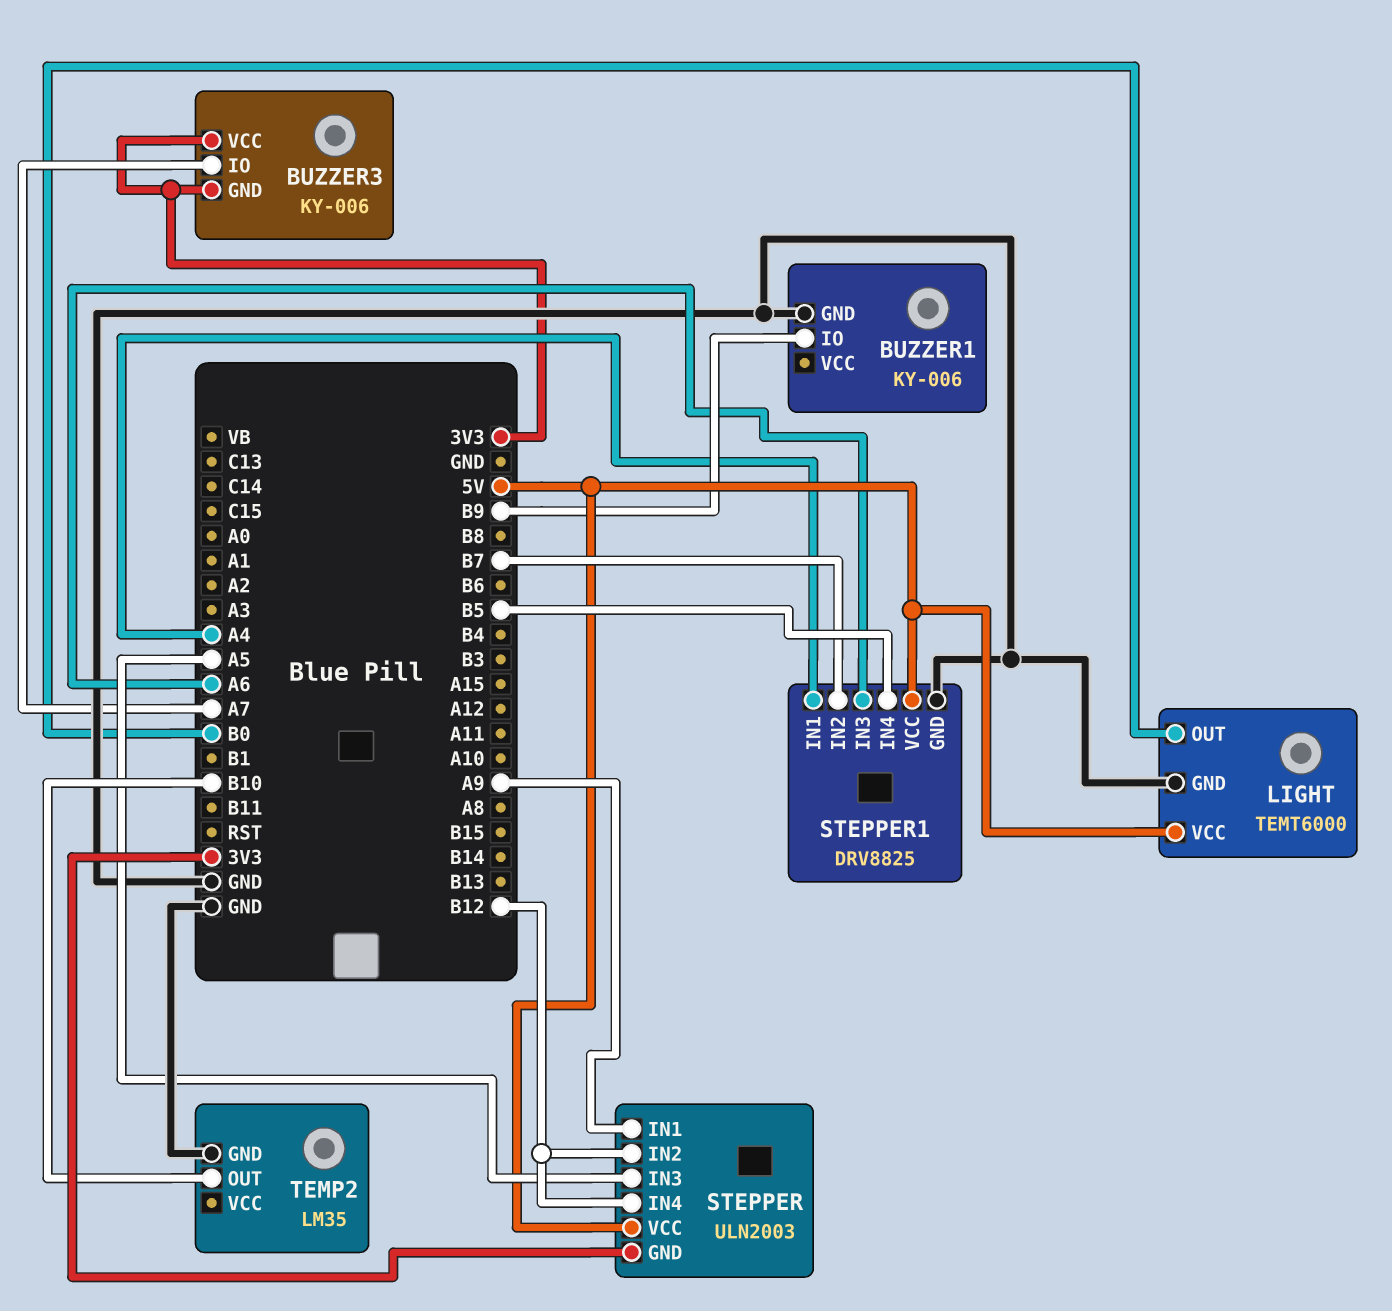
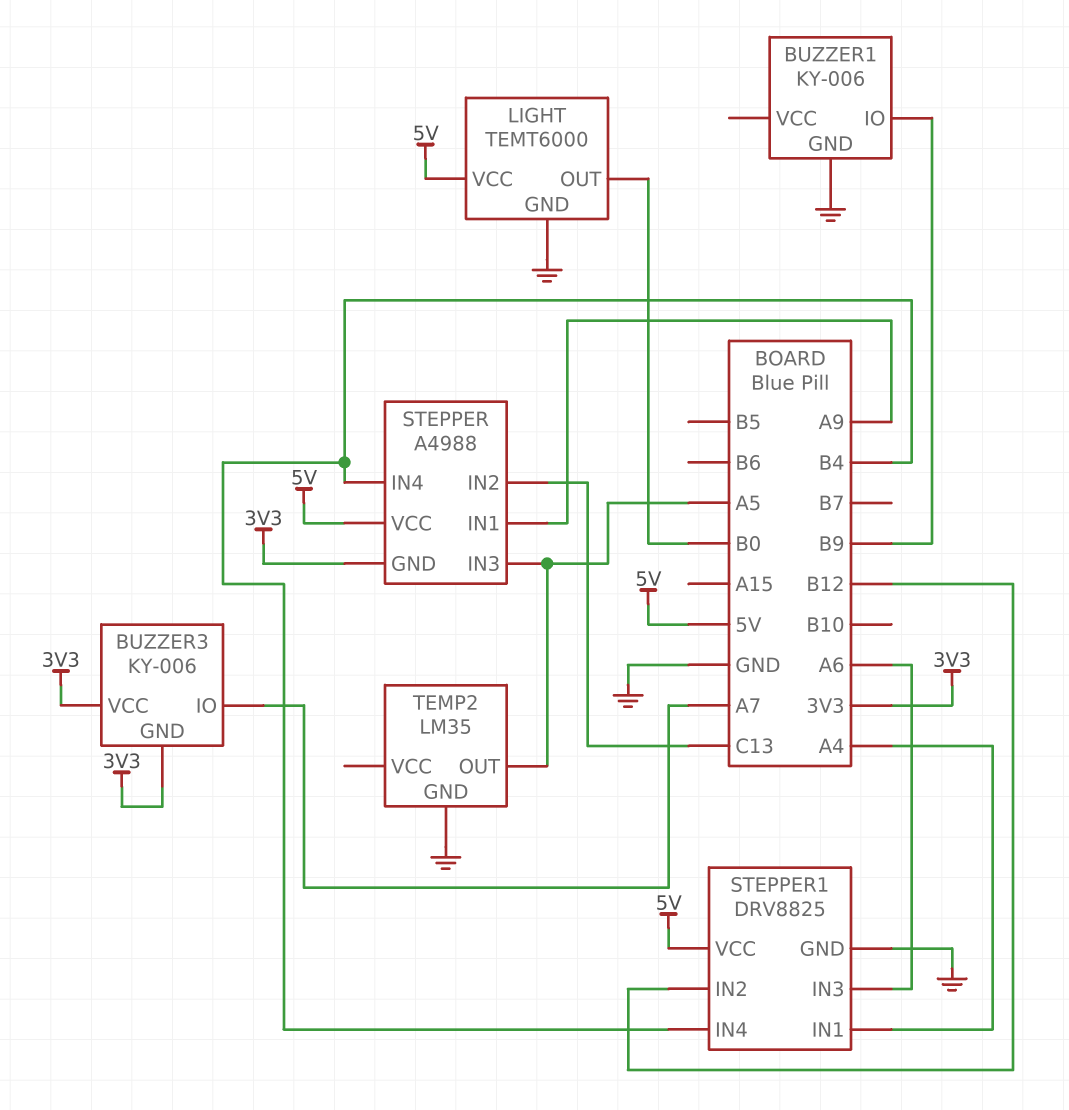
STEPPER: ULN2003 -> A4988
STEPPER pin IN2: B12 -> C13
STEPPER pin IN4: B12 -> B4
STEPPER1 pin IN2: B7 -> B12
STEPPER1 pin IN4: B5 -> B4
TEMP2 pin OUT: B10 -> A5

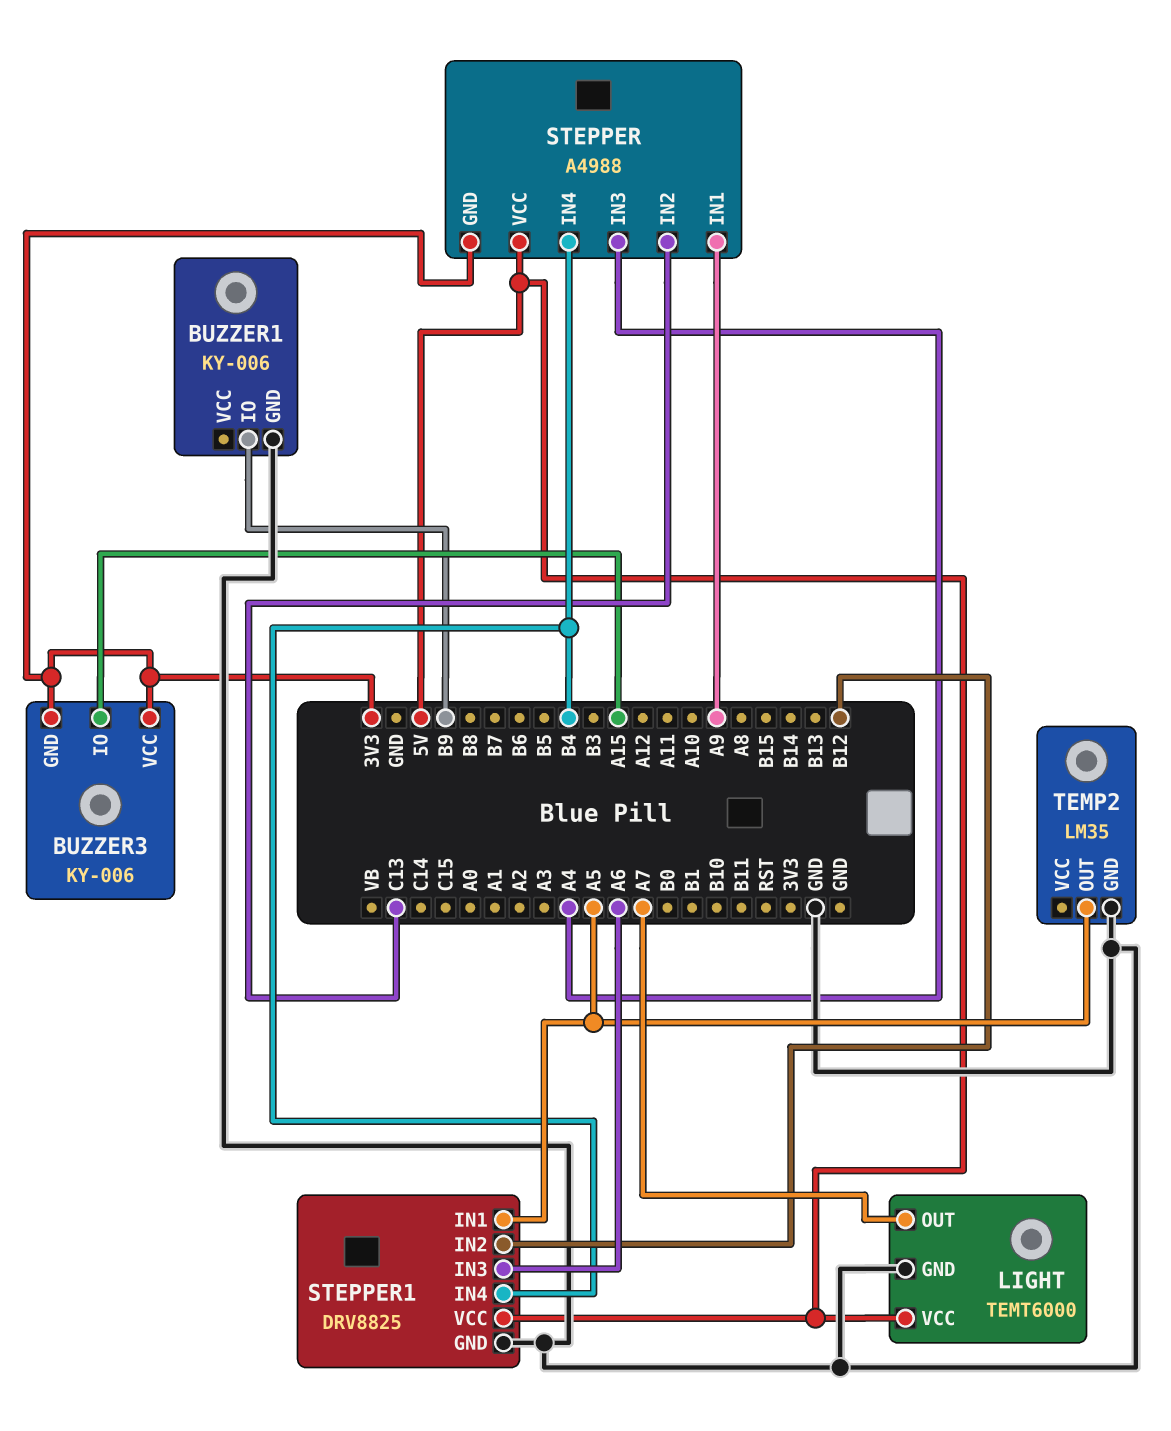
BUZZER3 pin IO: A7 -> A15
LIGHT pin OUT: B0 -> A7
STEPPER pin IN3: A5 -> A4
STEPPER1 pin IN1: A4 -> A5

